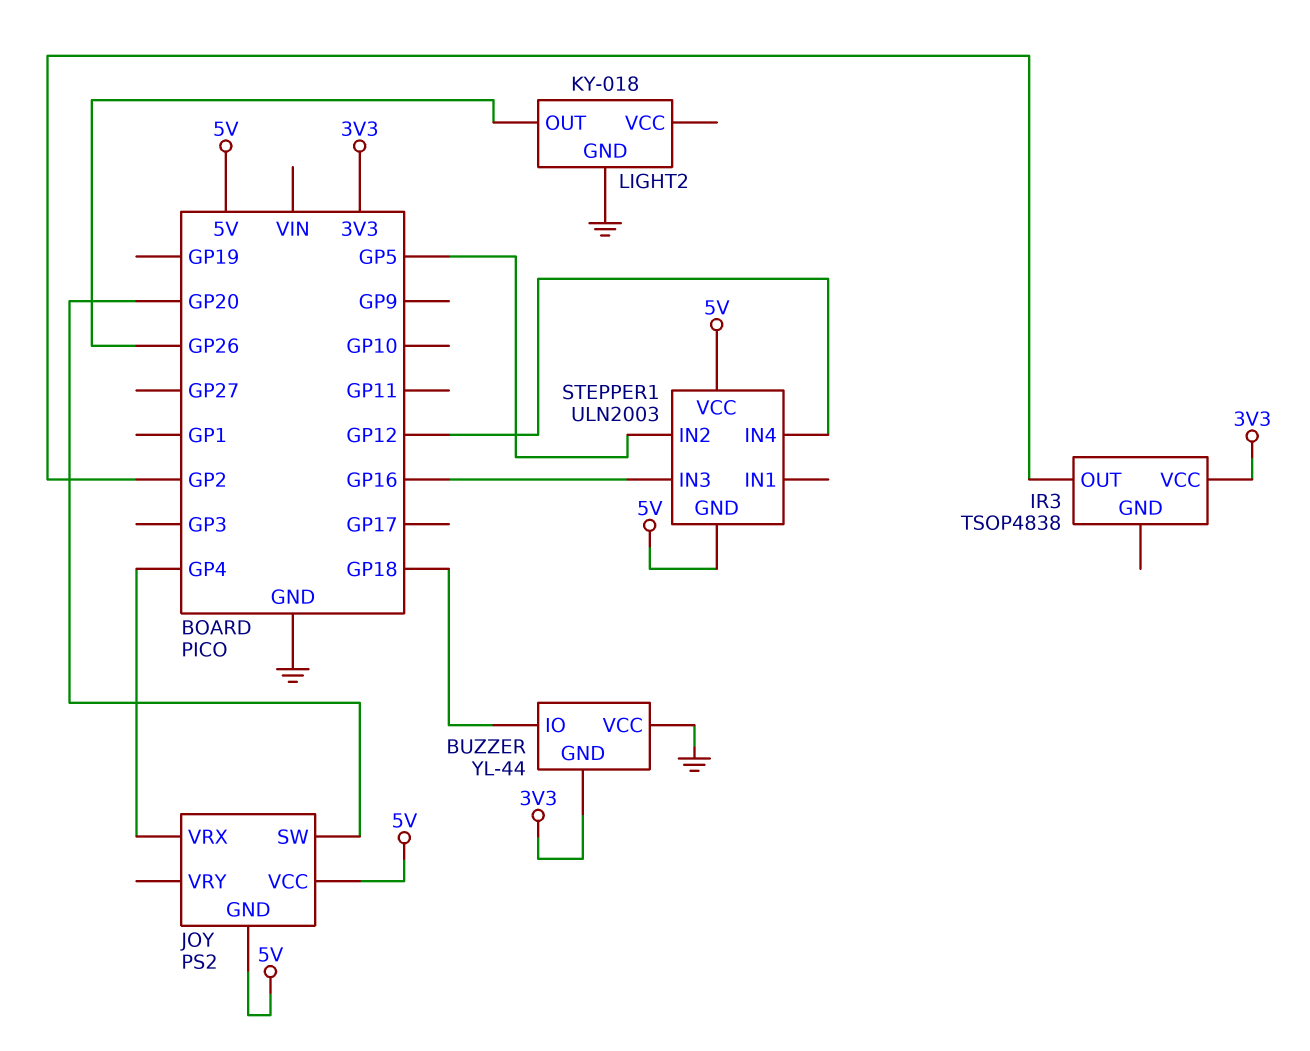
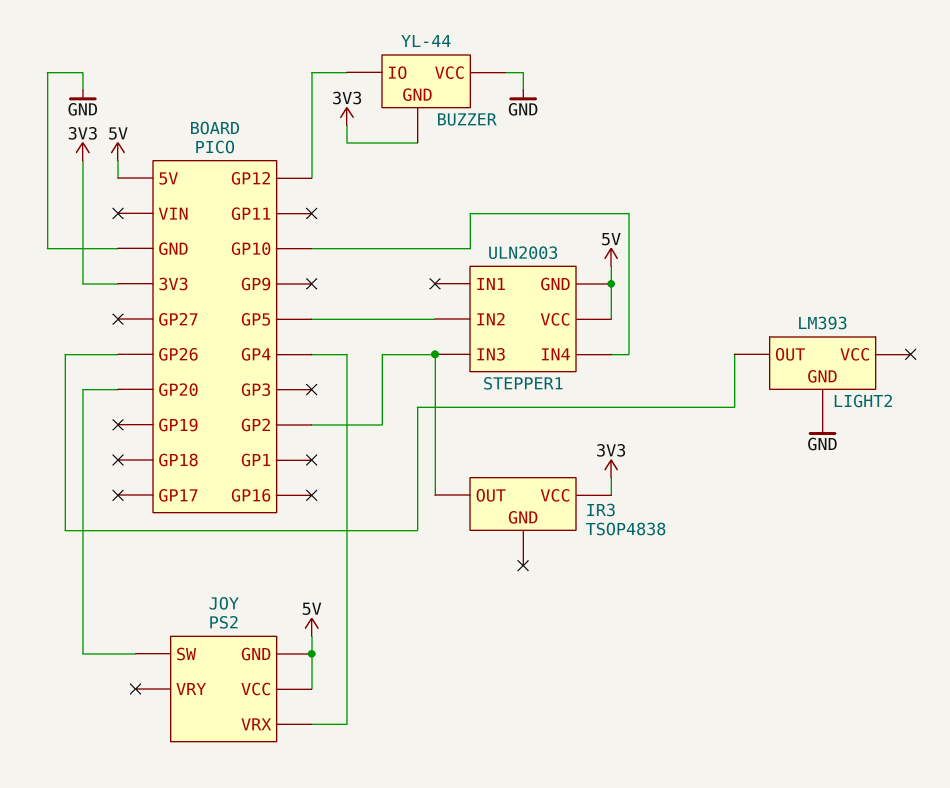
BUZZER pin IO: GP18 -> GP12
LIGHT2: KY-018 -> LM393
STEPPER1 pin IN3: GP16 -> GP2
STEPPER1 pin IN4: GP12 -> GP10

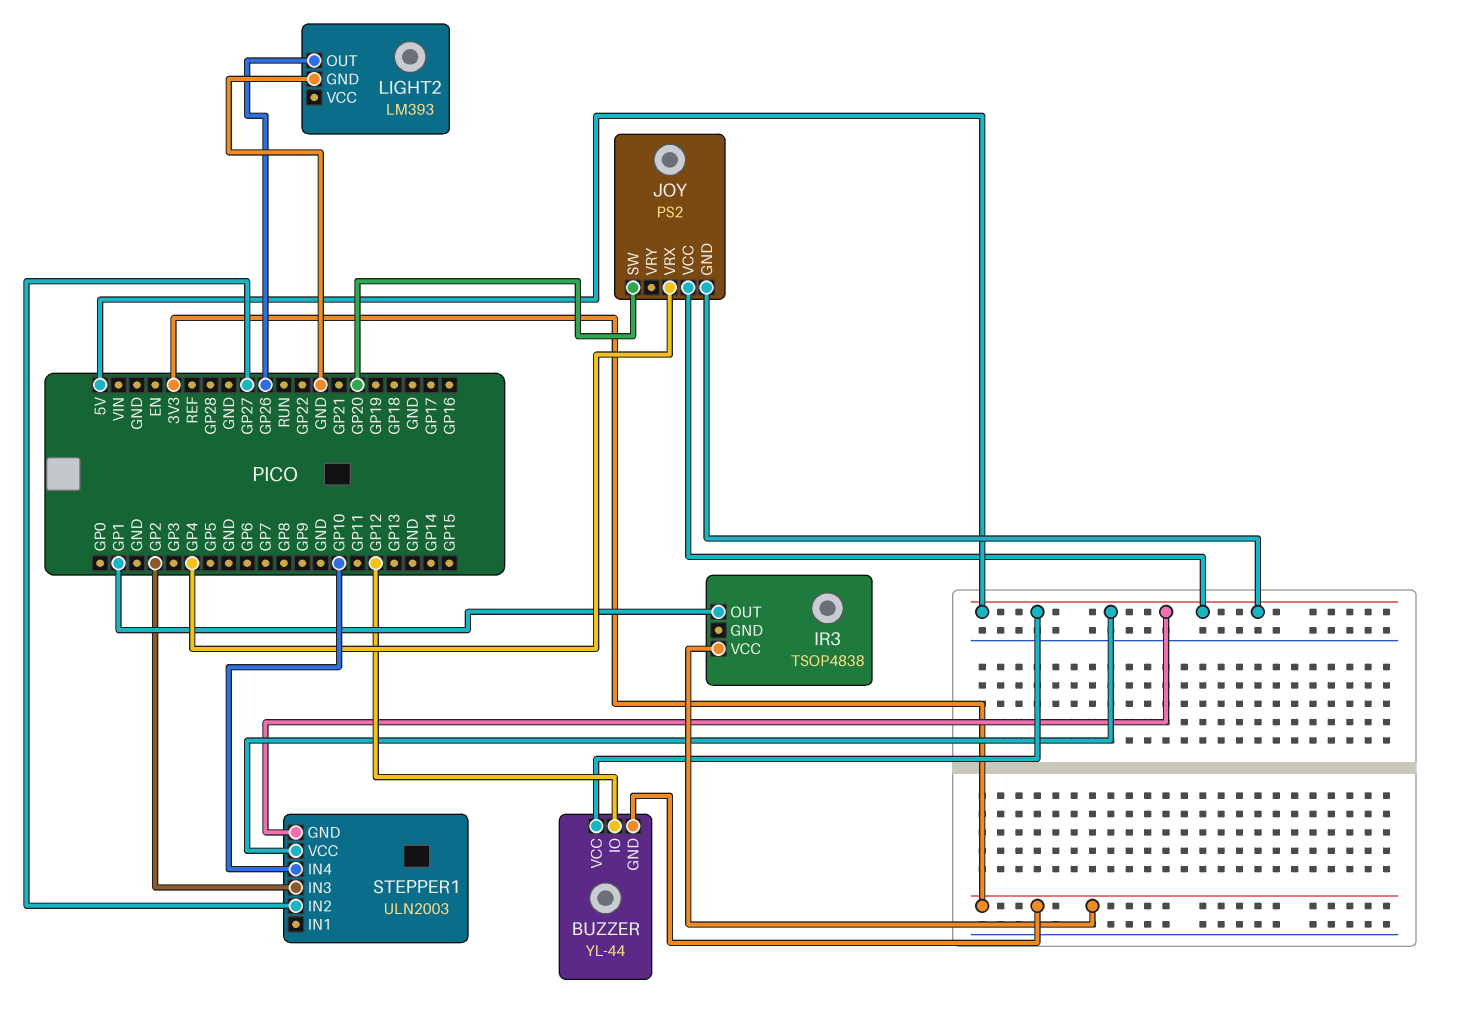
BUZZER pin VCC: GND -> 5V
IR3 pin OUT: GP2 -> GP1
STEPPER1 pin IN2: GP5 -> GP27

